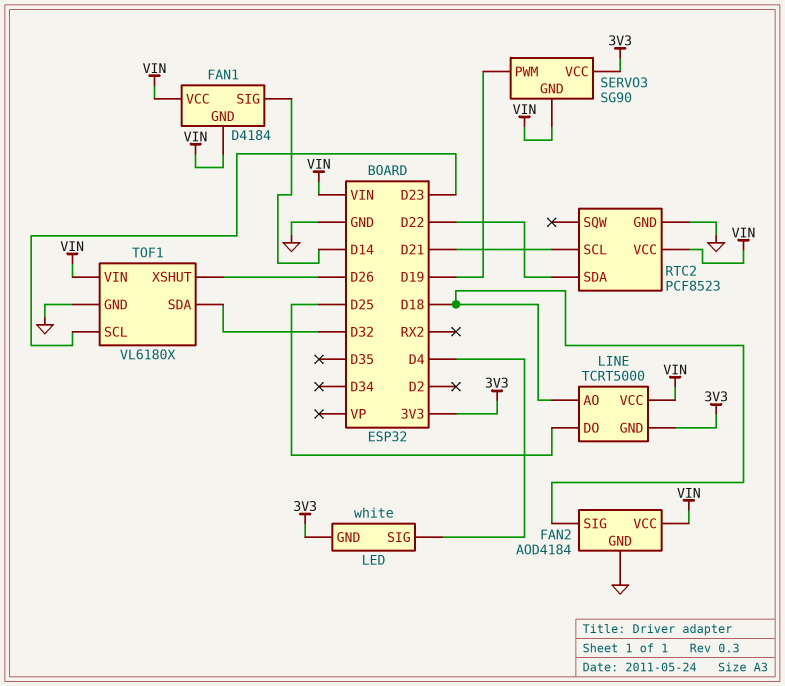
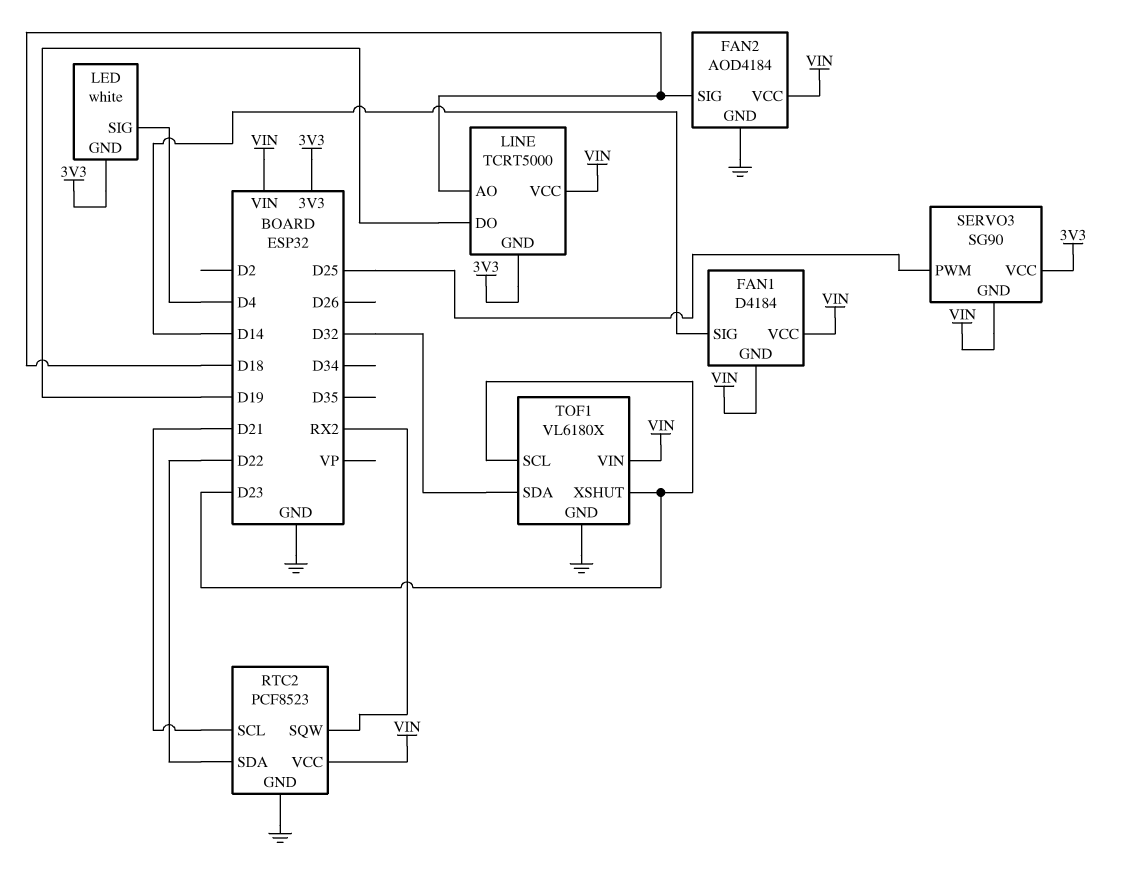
LINE pin DO: D25 -> D19
RTC2 pin SQW: none -> RX2
SERVO3 pin PWM: D19 -> D25
TOF1 pin XSHUT: D26 -> D23

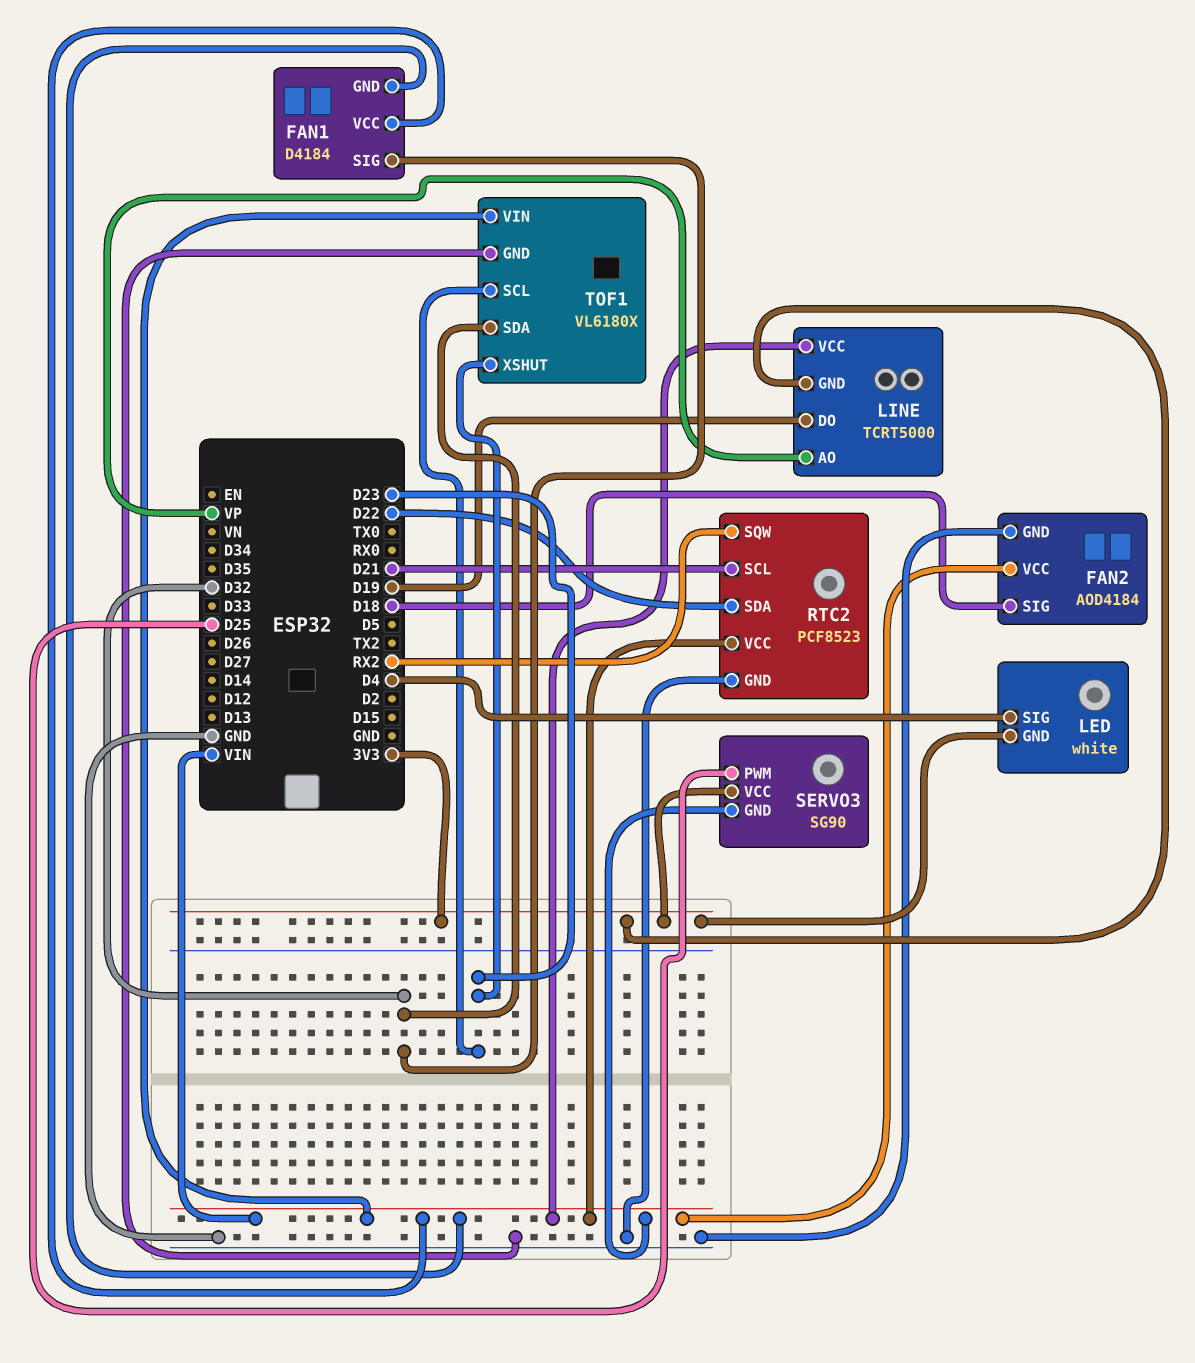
FAN1 pin SIG: D14 -> D32
LINE pin AO: D18 -> VP

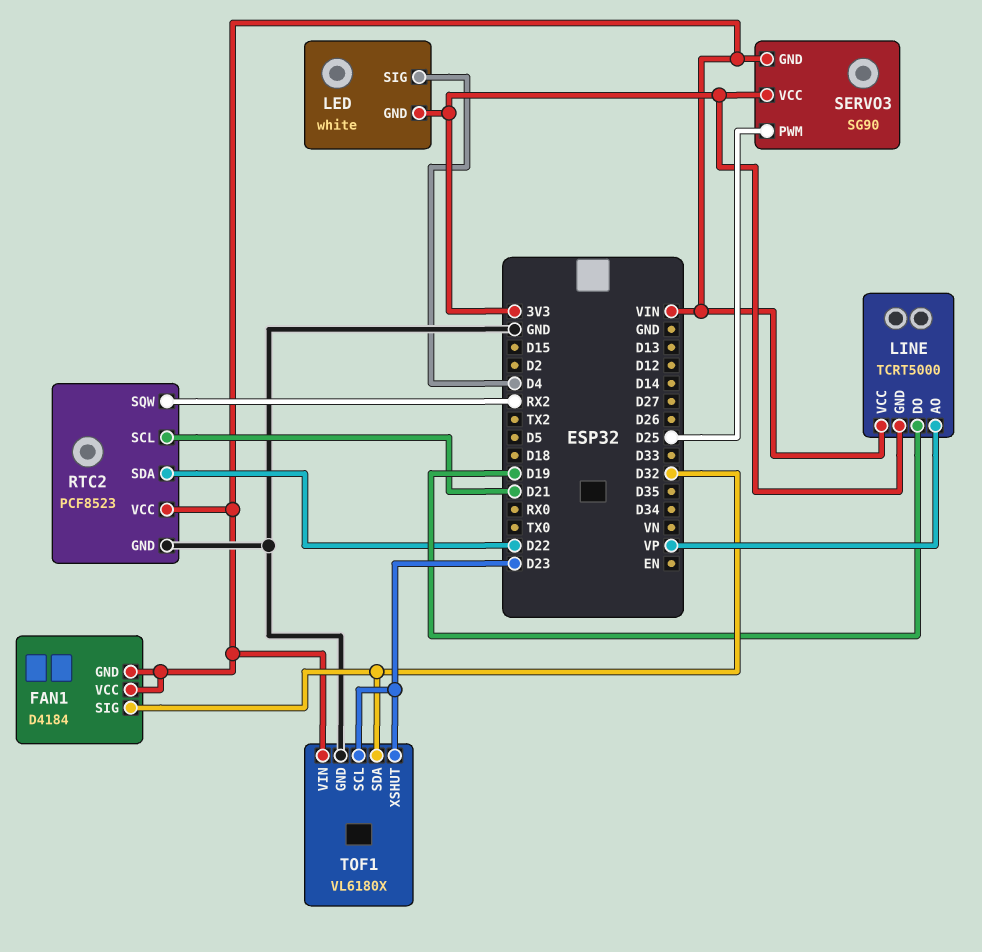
FAN2: AOD4184 -> none
FAN2 pin GND: GND -> none
FAN2 pin SIG: D18 -> none
FAN2 pin VCC: VIN -> none

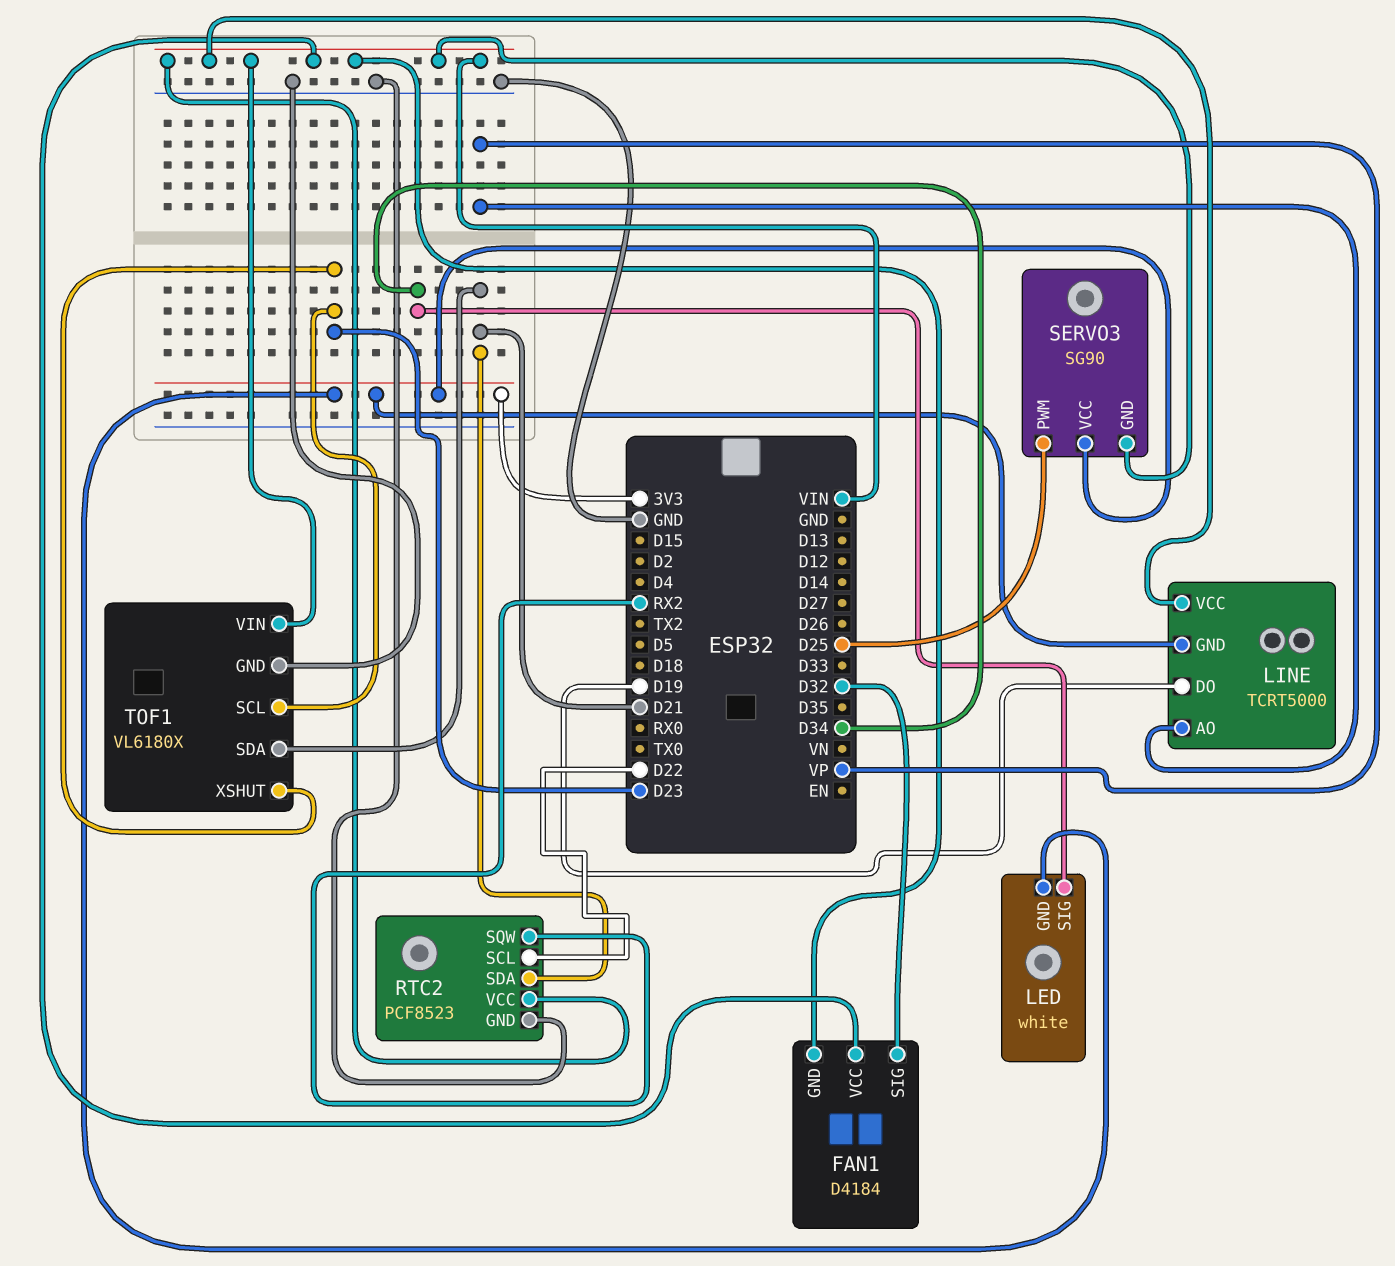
LED pin SIG: D4 -> D34
RTC2 pin SCL: D21 -> D22
RTC2 pin SDA: D22 -> D21
TOF1 pin SDA: D32 -> D21

